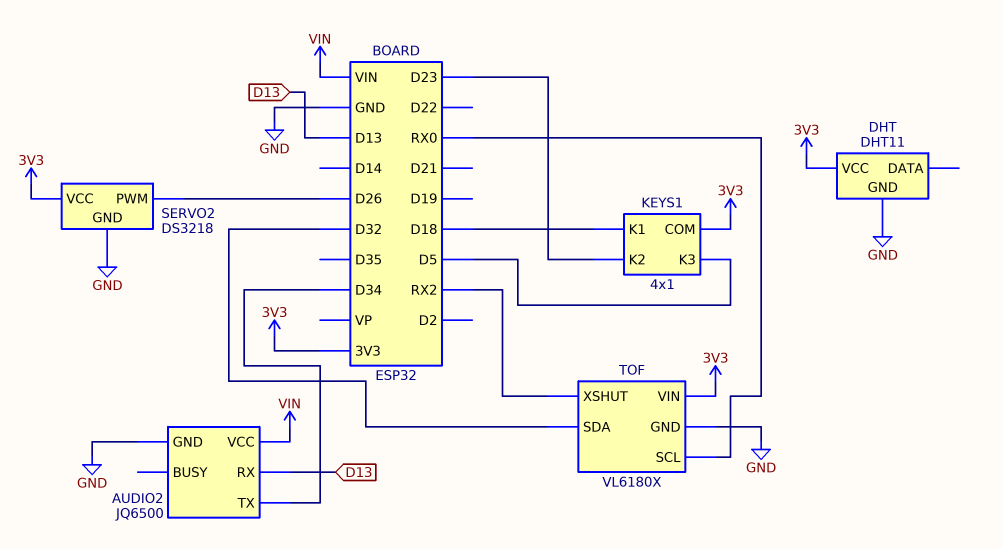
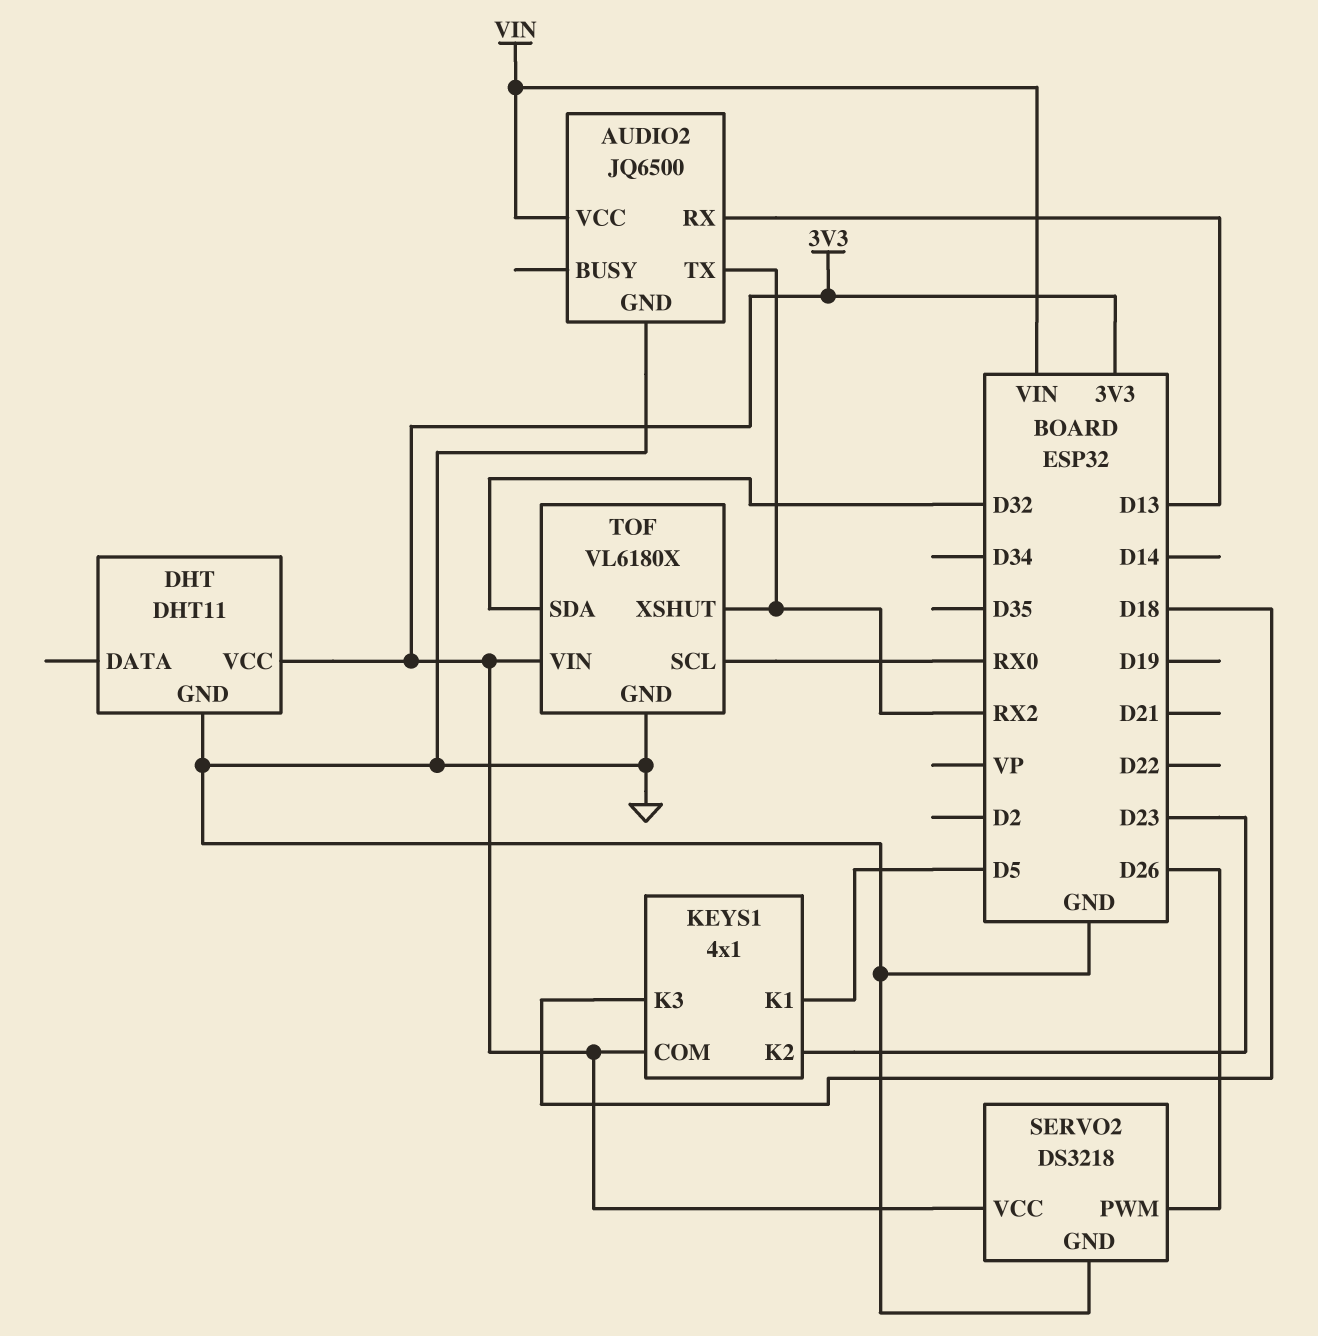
AUDIO2 pin TX: D34 -> RX2
KEYS1 pin K1: D18 -> D5
KEYS1 pin K3: D5 -> D18

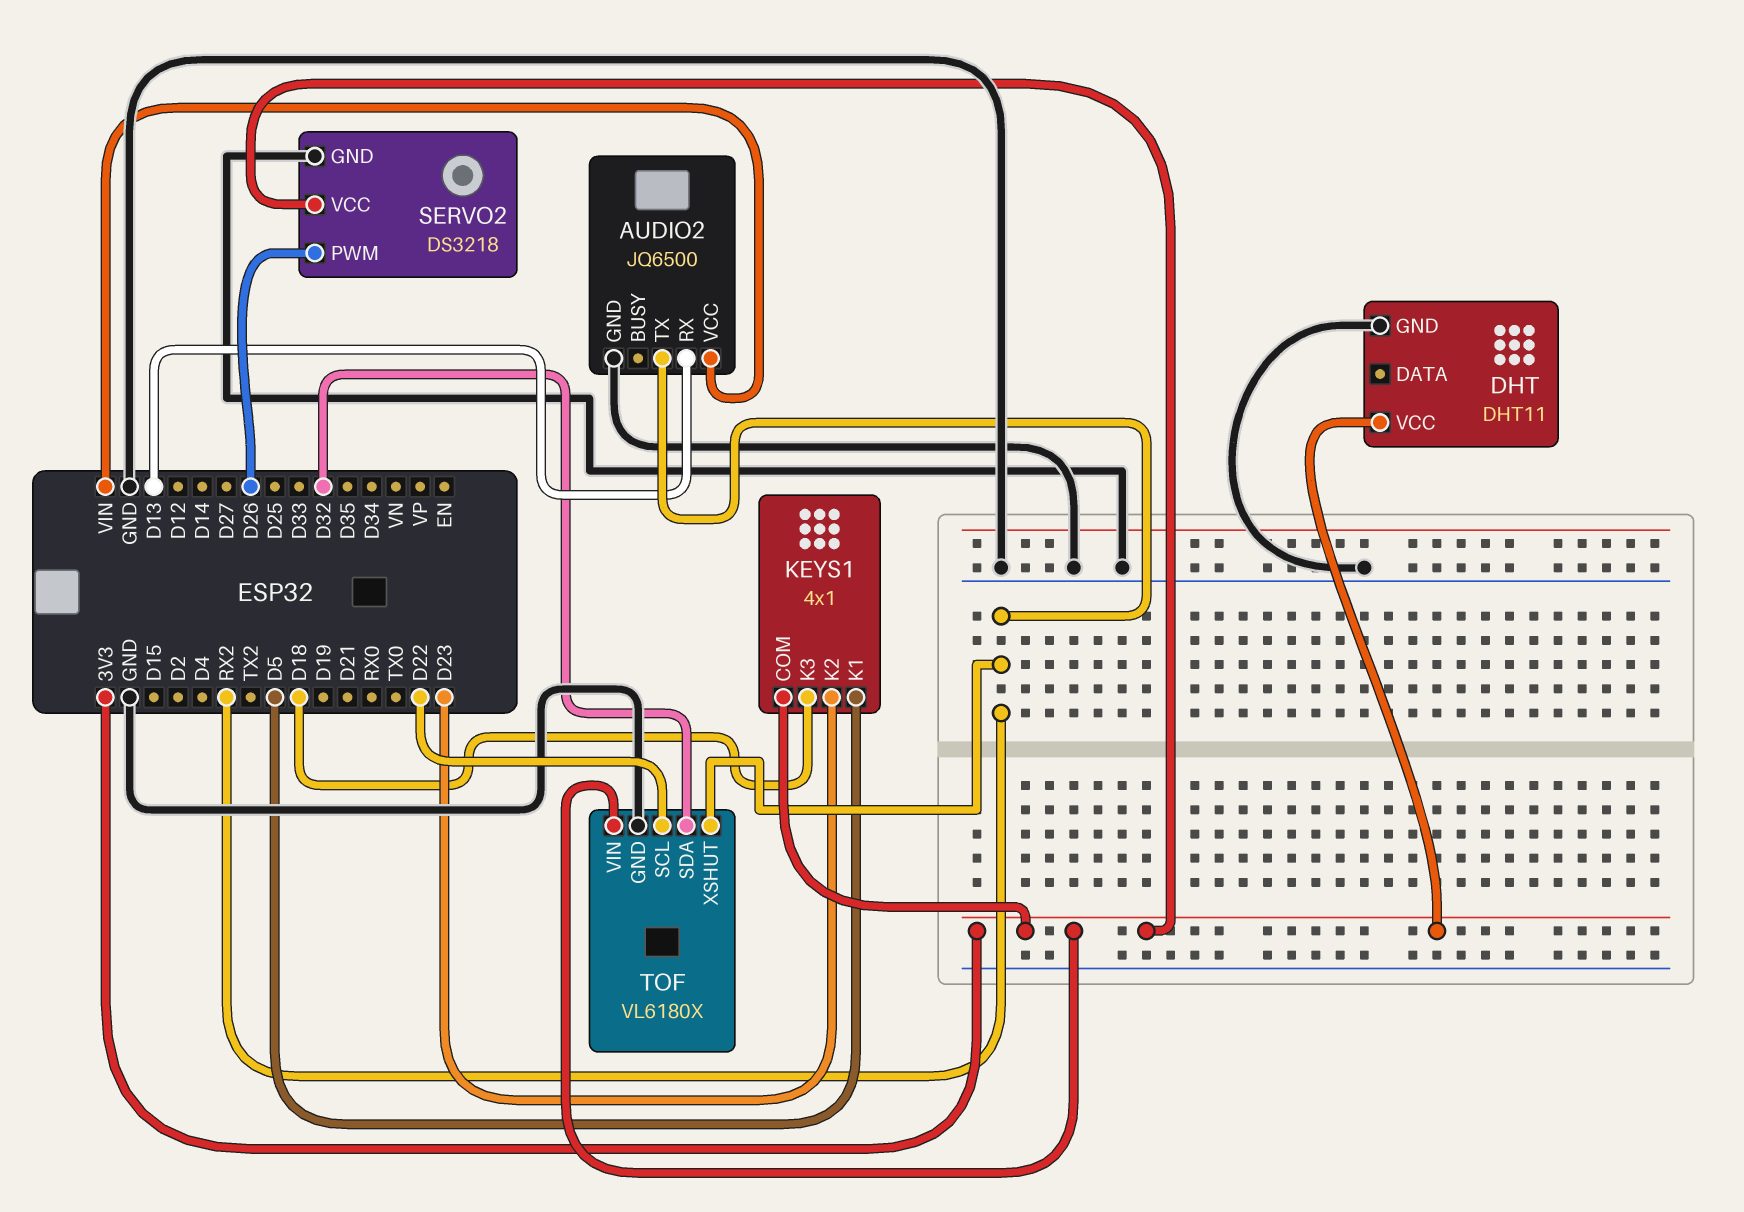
TOF pin SCL: RX0 -> D22

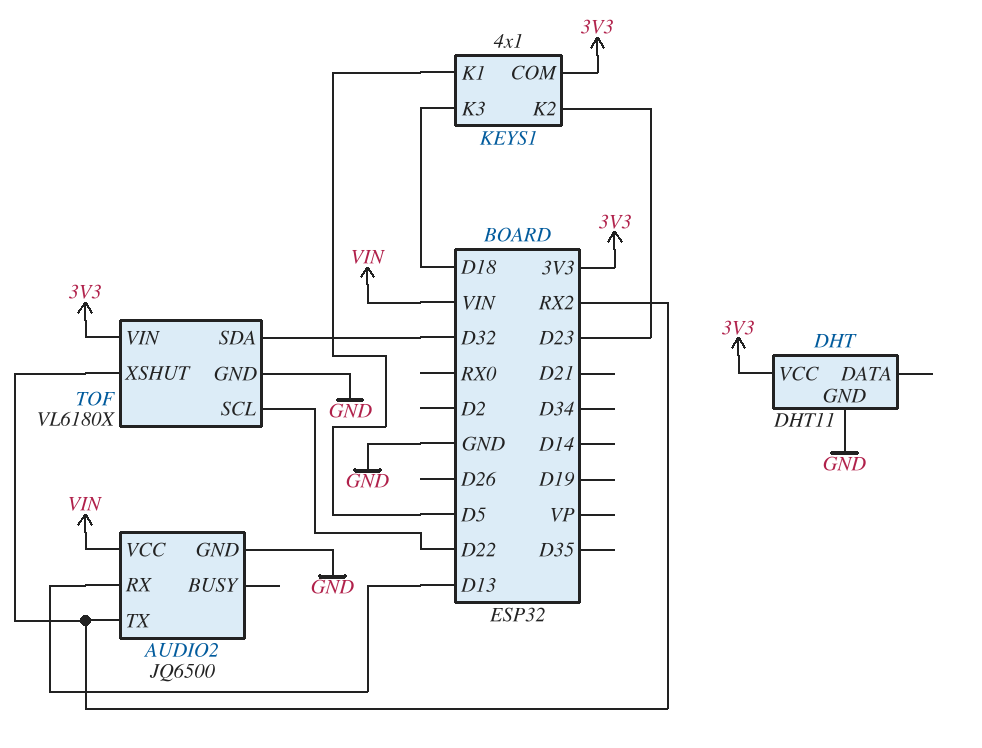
SERVO2: DS3218 -> none
SERVO2 pin GND: GND -> none
SERVO2 pin PWM: D26 -> none
SERVO2 pin VCC: 3V3 -> none

